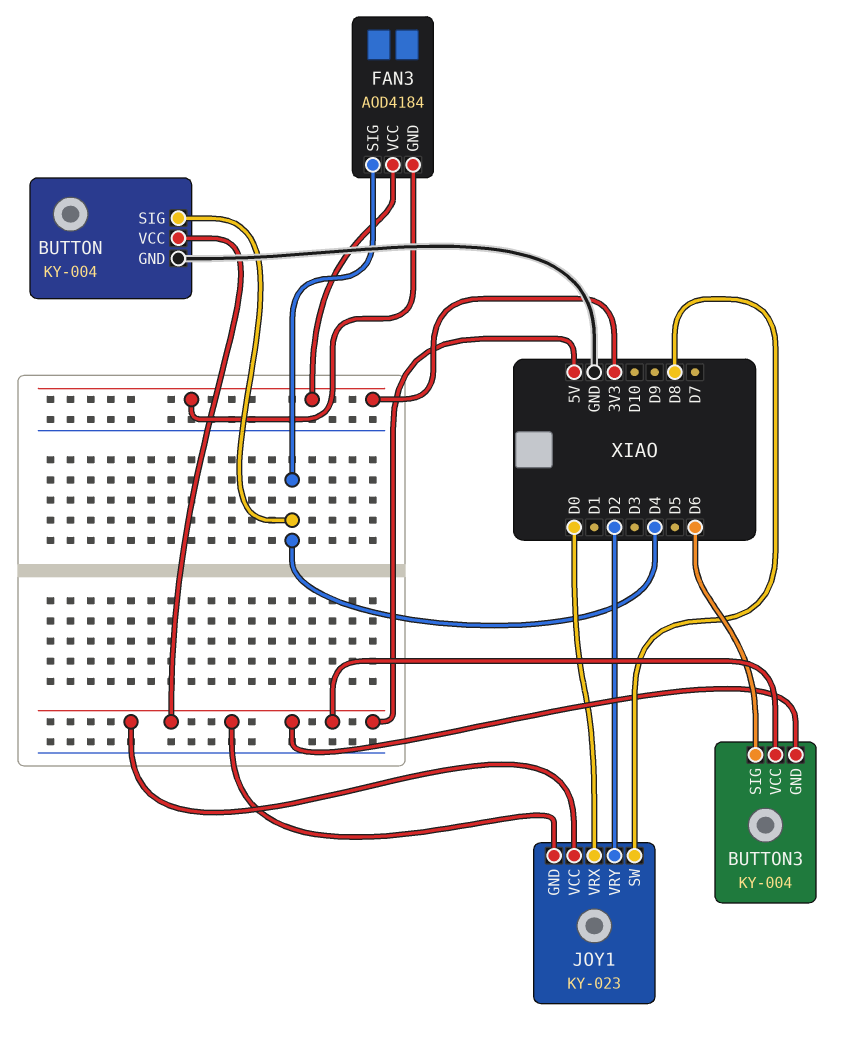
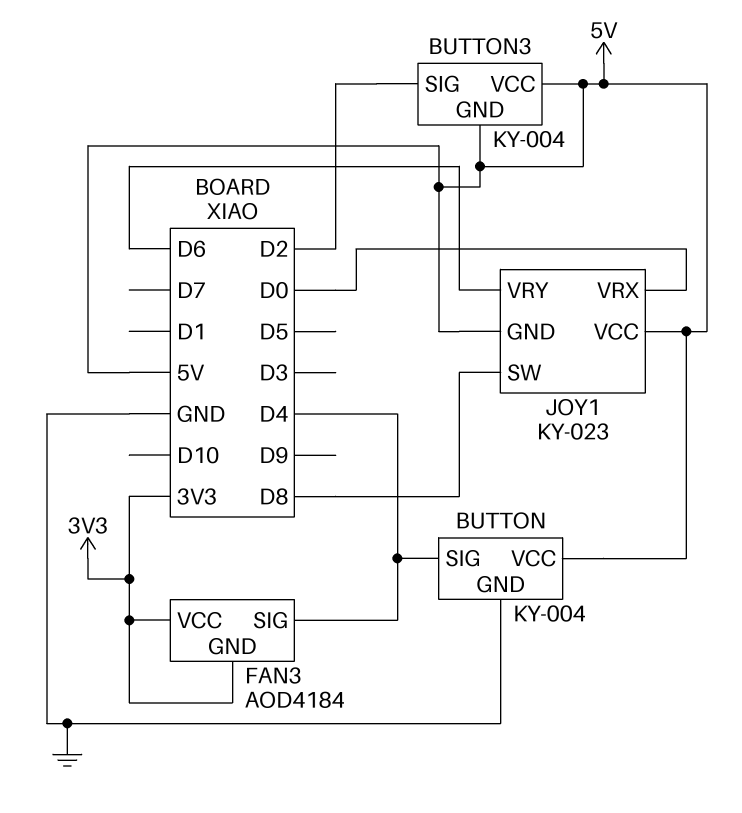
BUTTON3 pin SIG: D6 -> D2
JOY1 pin VRY: D2 -> D6

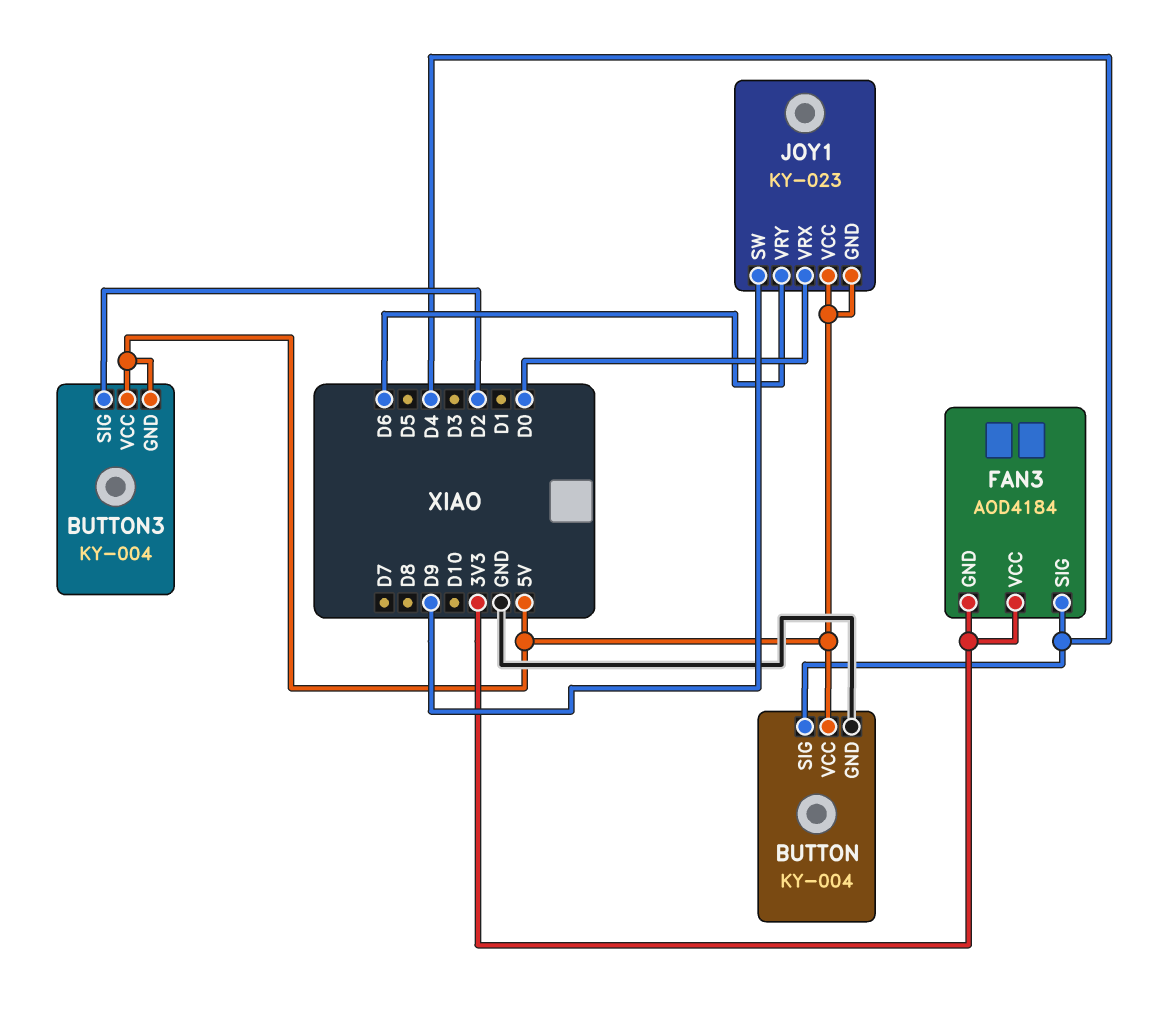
JOY1 pin SW: D8 -> D9

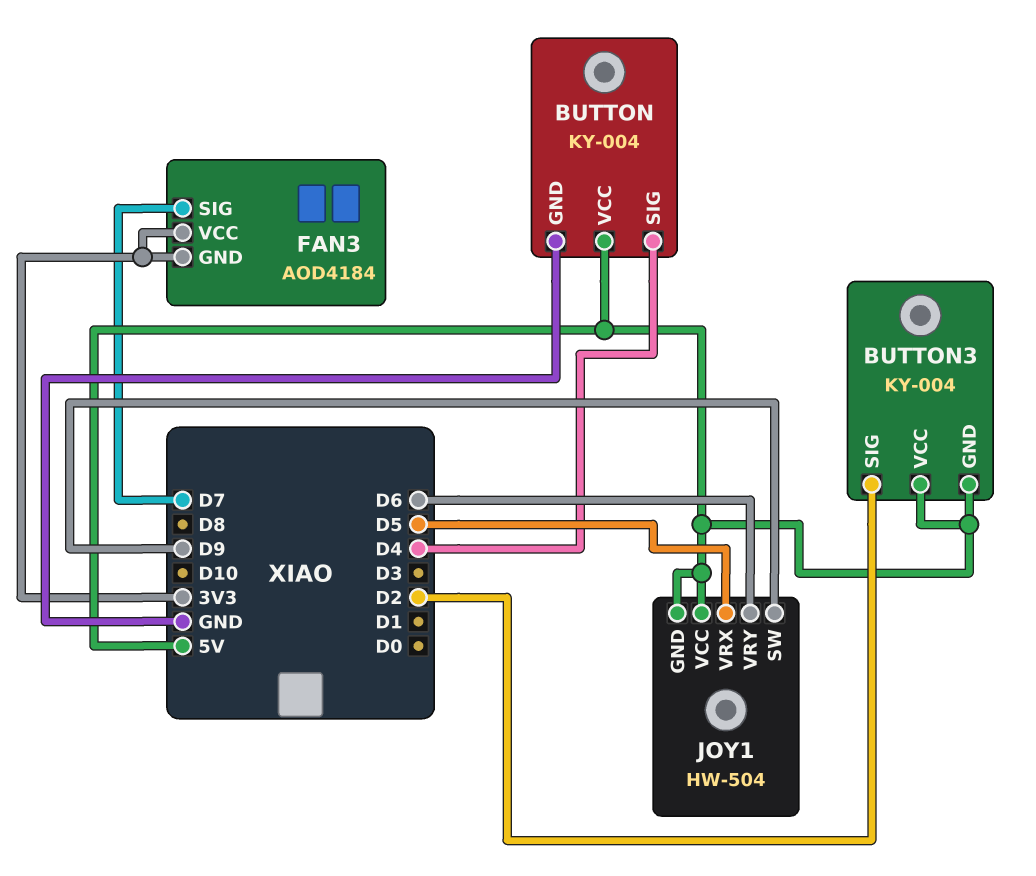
FAN3 pin SIG: D4 -> D7
JOY1: KY-023 -> HW-504
JOY1 pin VRX: D0 -> D5

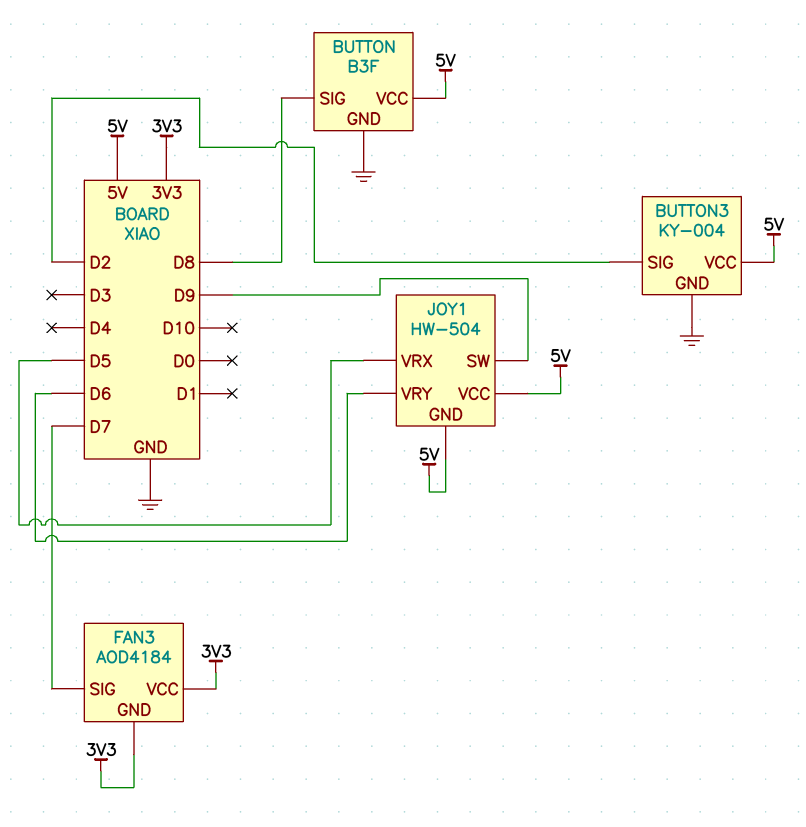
BUTTON: KY-004 -> B3F
BUTTON pin SIG: D4 -> D8
BUTTON3 pin GND: 5V -> GND

